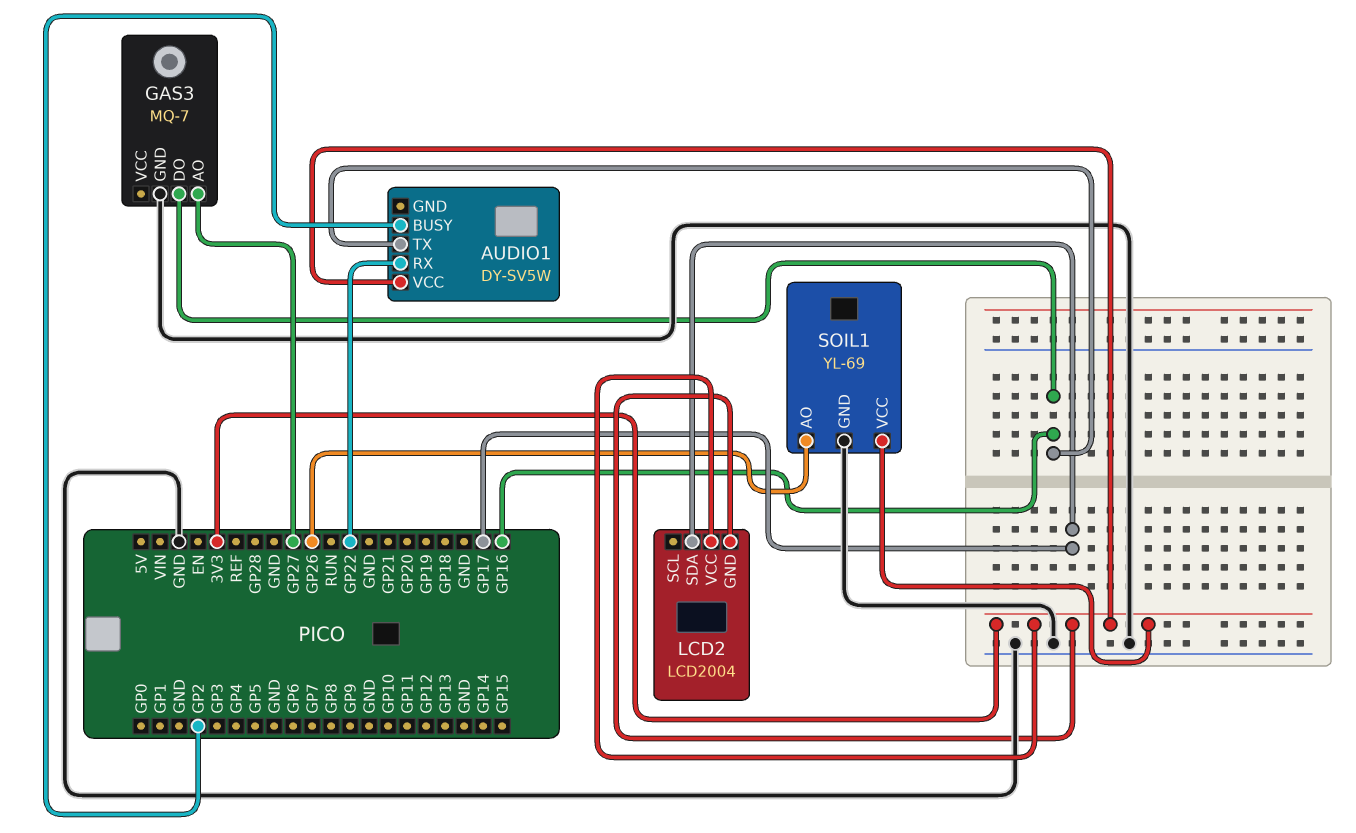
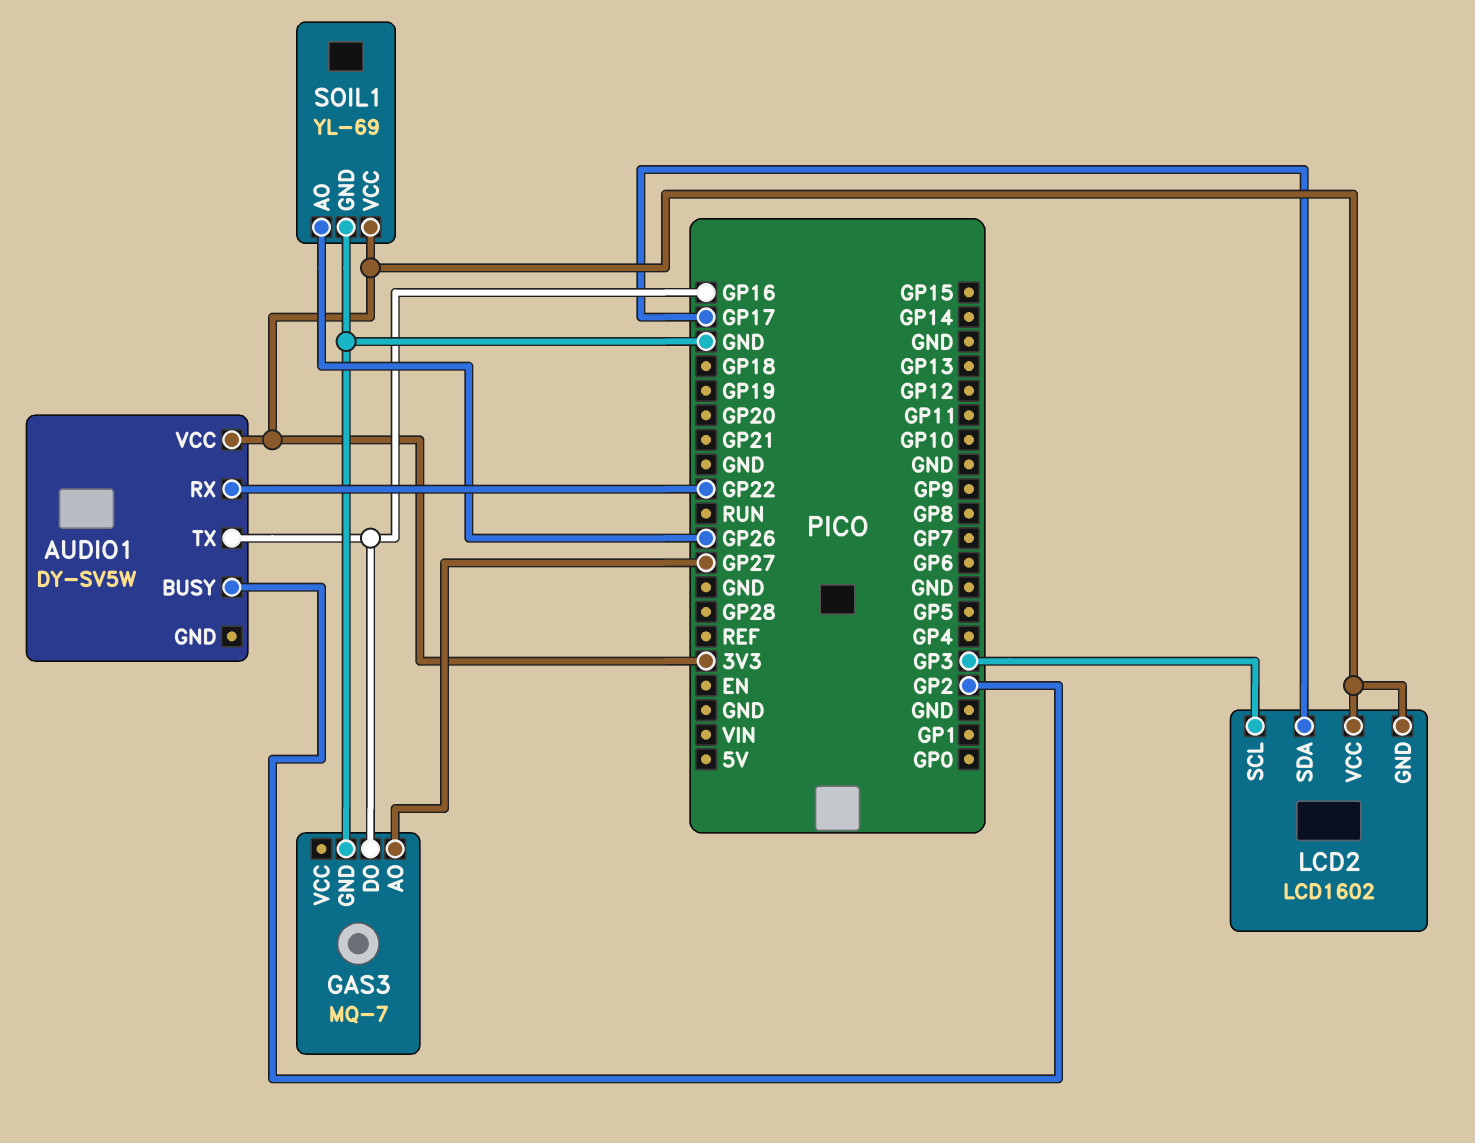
LCD2: LCD2004 -> LCD1602
LCD2 pin SCL: none -> GP3

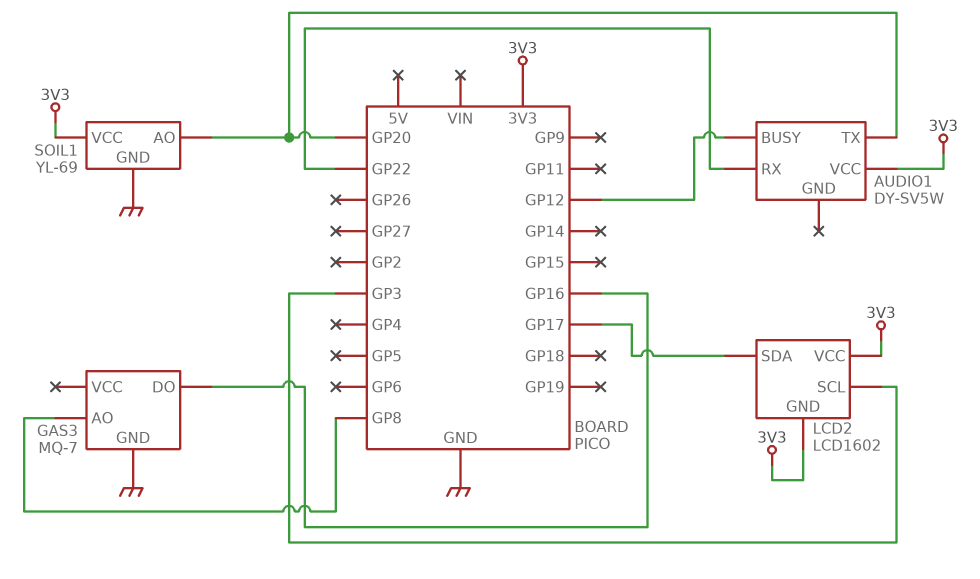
AUDIO1 pin BUSY: GP2 -> GP12
AUDIO1 pin TX: GP16 -> GP20
GAS3 pin AO: GP27 -> GP8
SOIL1 pin AO: GP26 -> GP20

